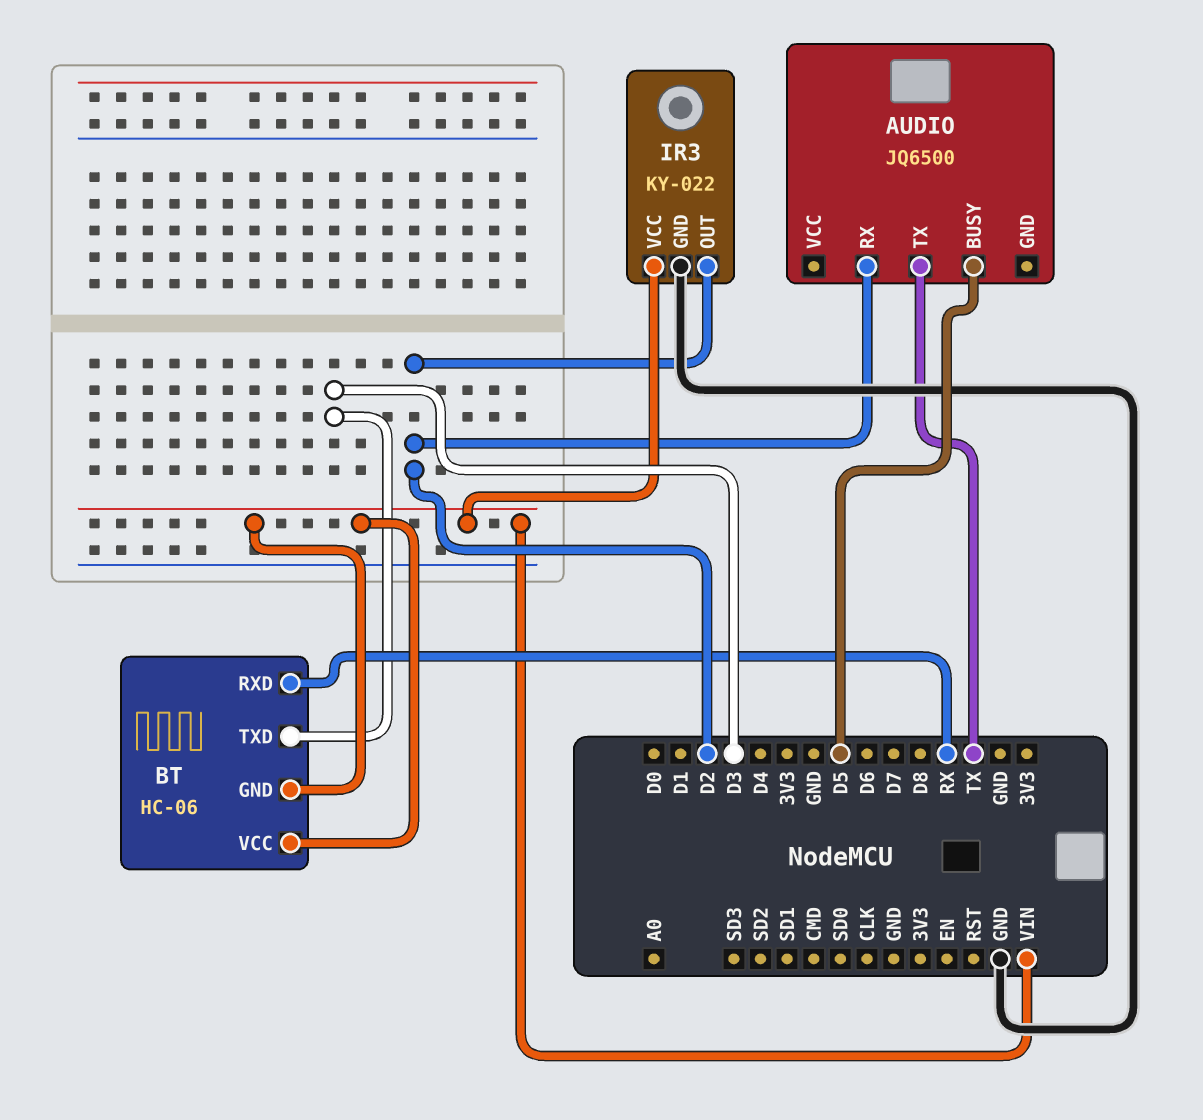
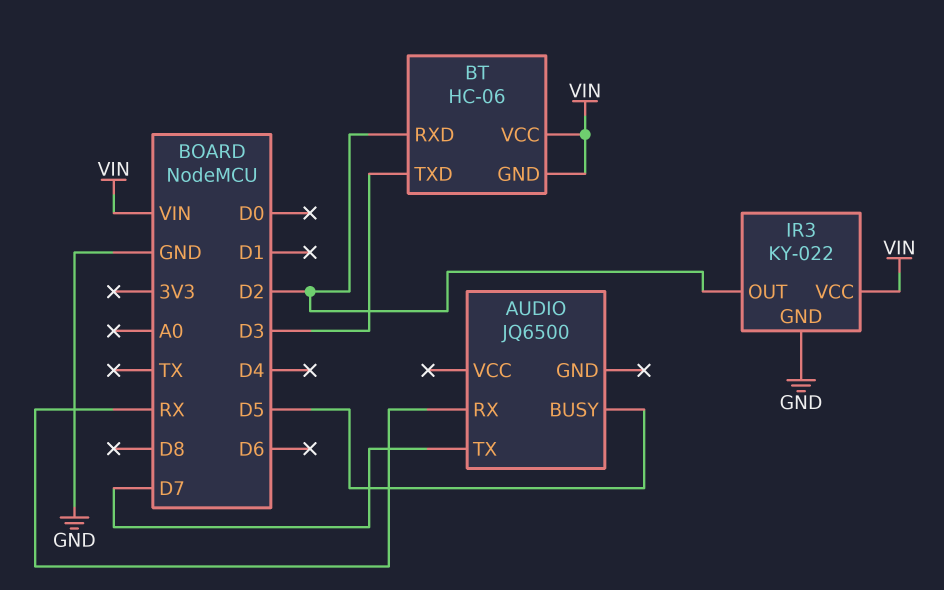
AUDIO pin RX: D2 -> RX
AUDIO pin TX: TX -> D7
BT pin RXD: RX -> D2

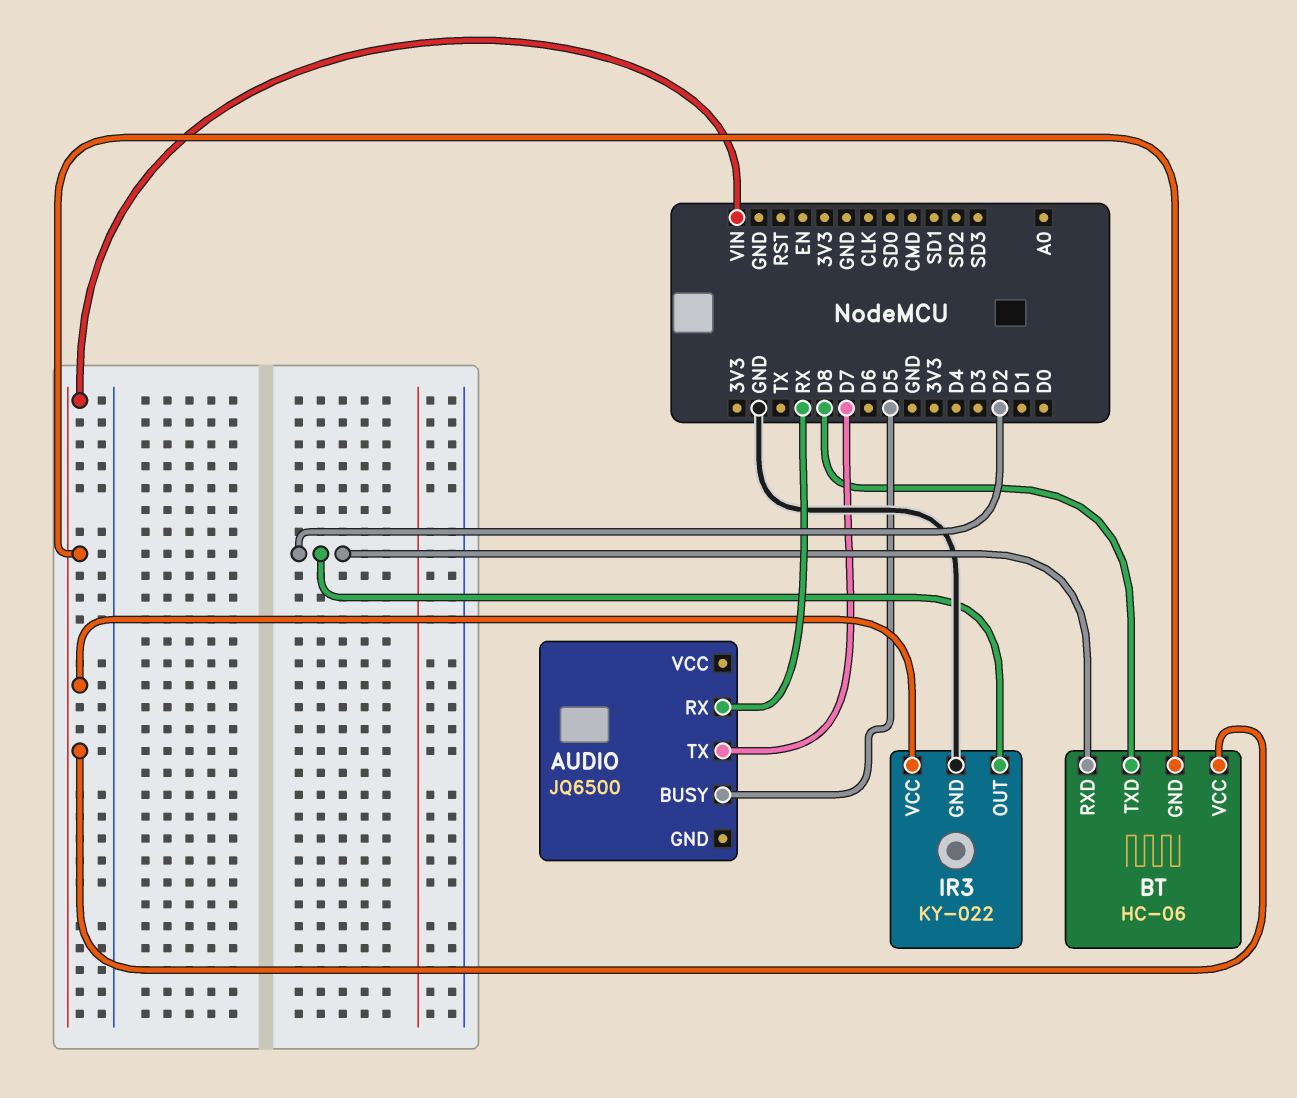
BT pin TXD: D3 -> D8

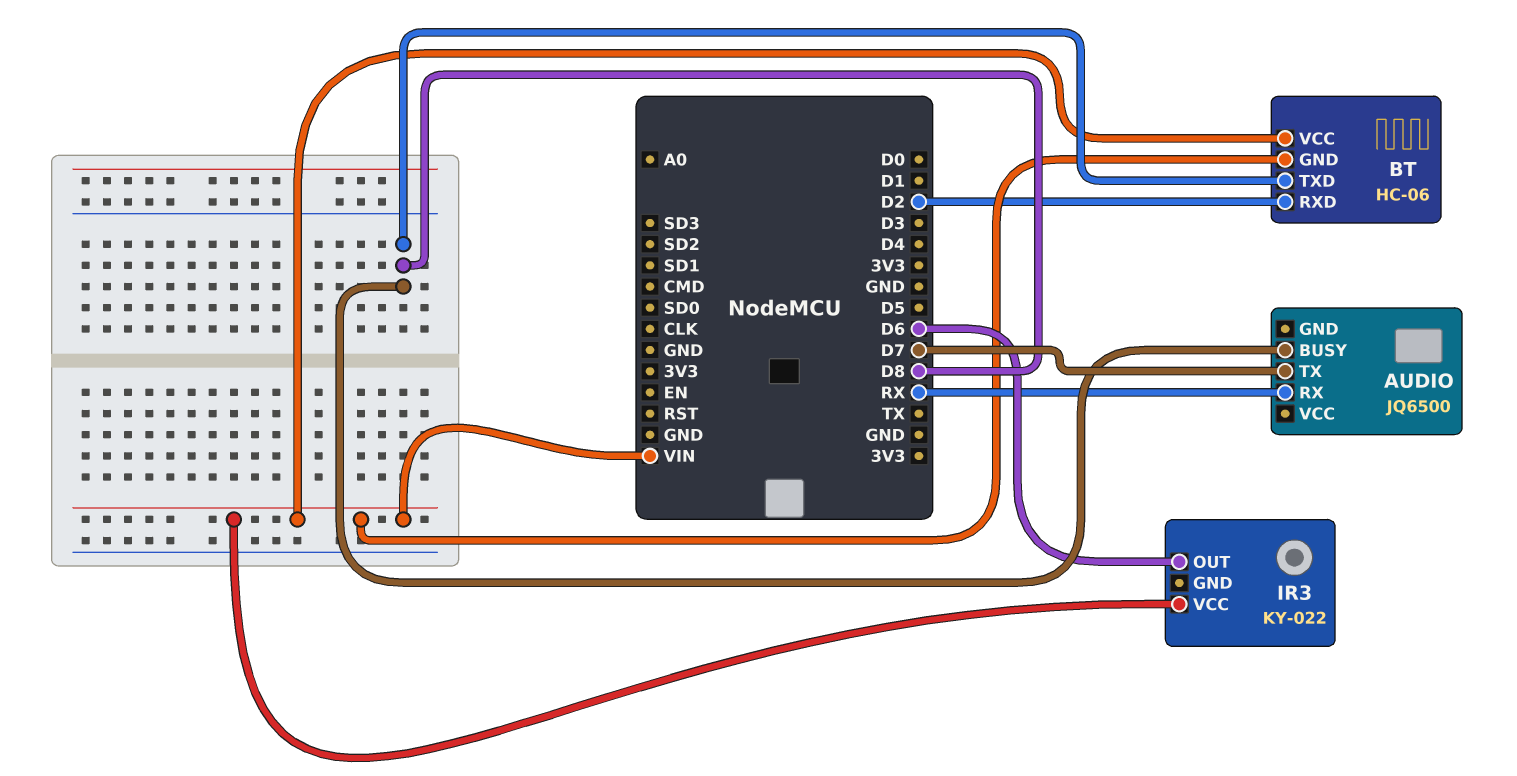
AUDIO pin BUSY: D5 -> D8
IR3 pin GND: GND -> none
IR3 pin OUT: D2 -> D6

